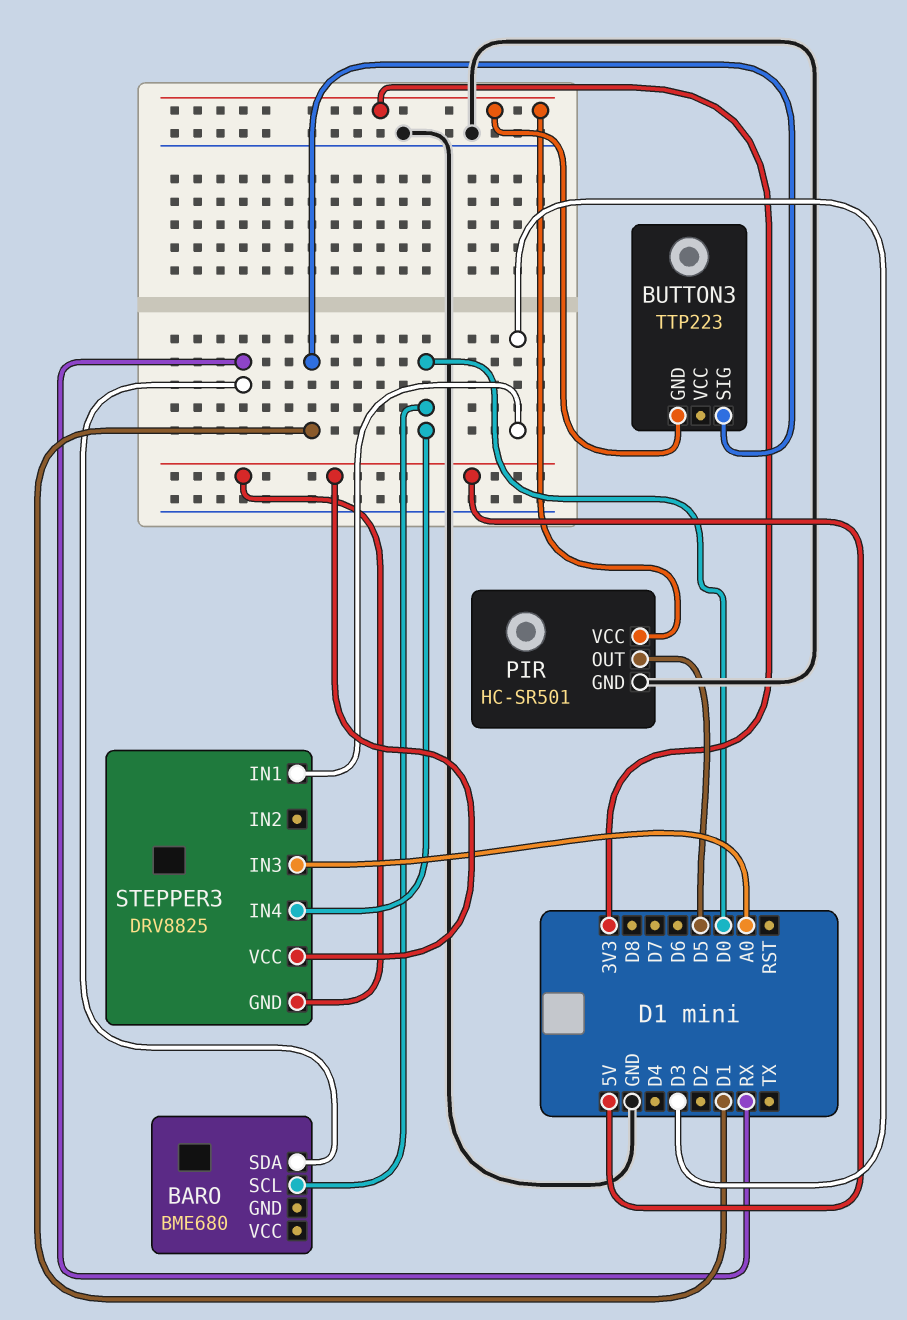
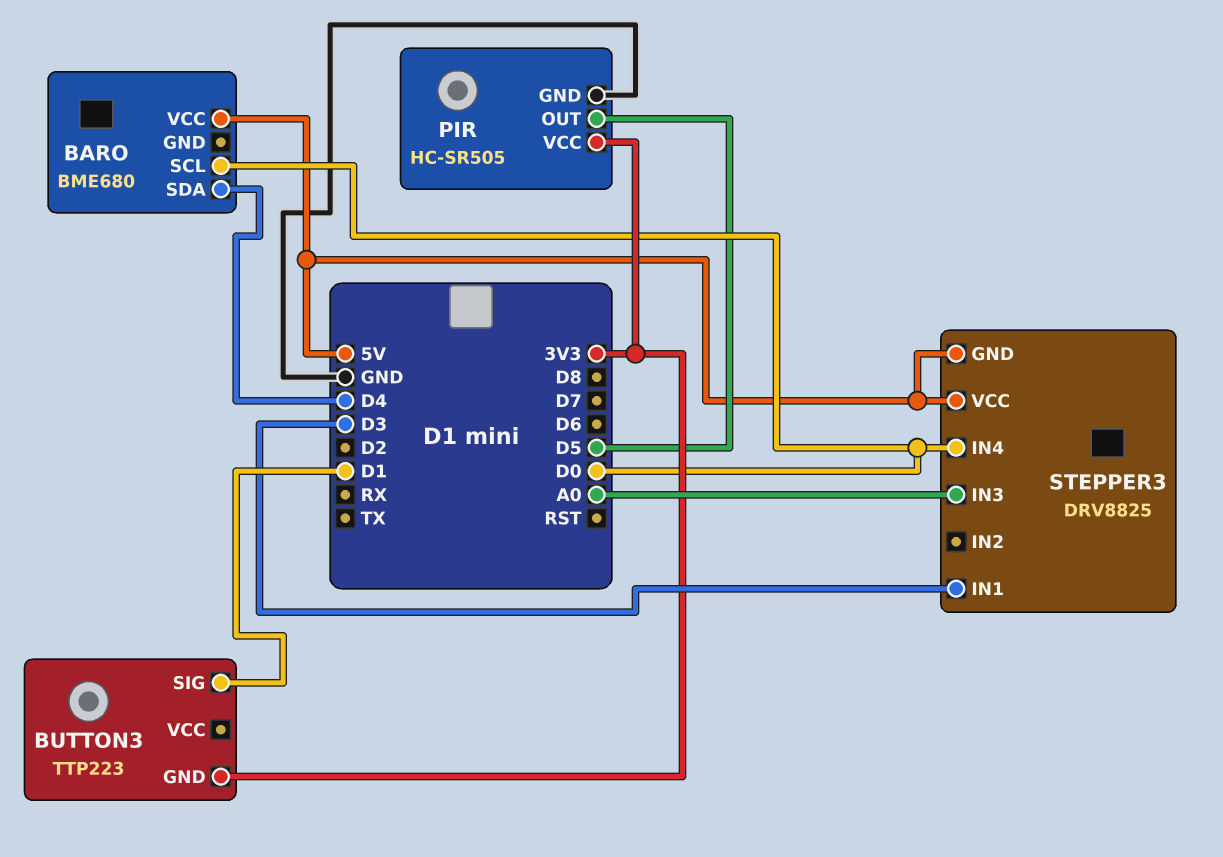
BARO pin SDA: RX -> D4
BARO pin VCC: none -> 5V
PIR: HC-SR501 -> HC-SR505

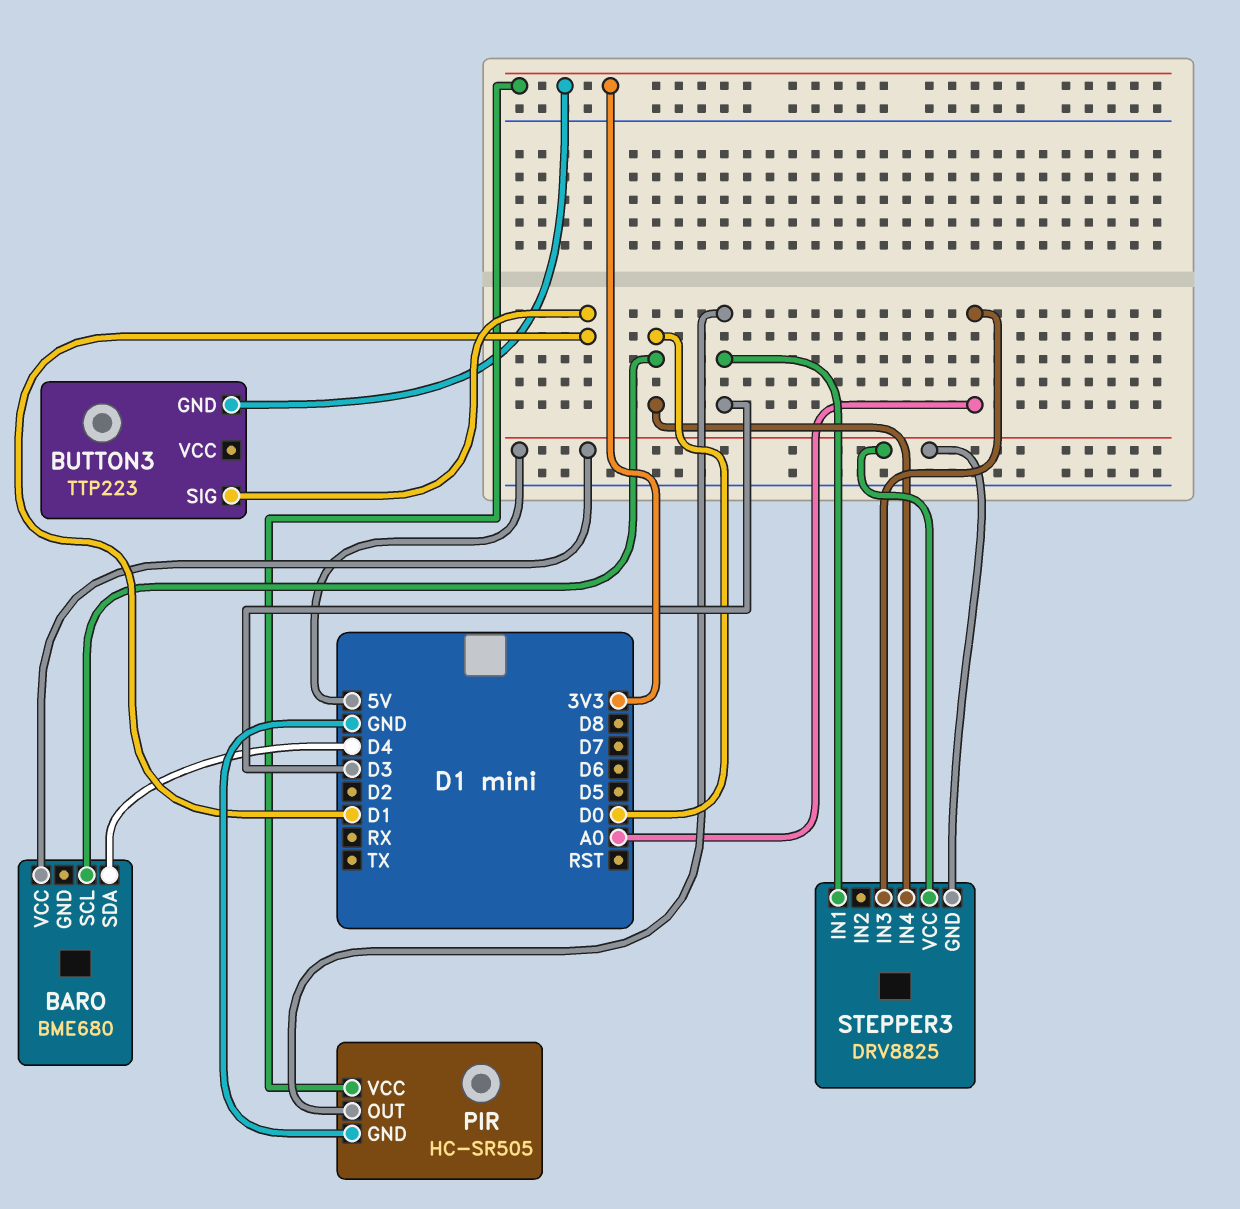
PIR pin OUT: D5 -> D3

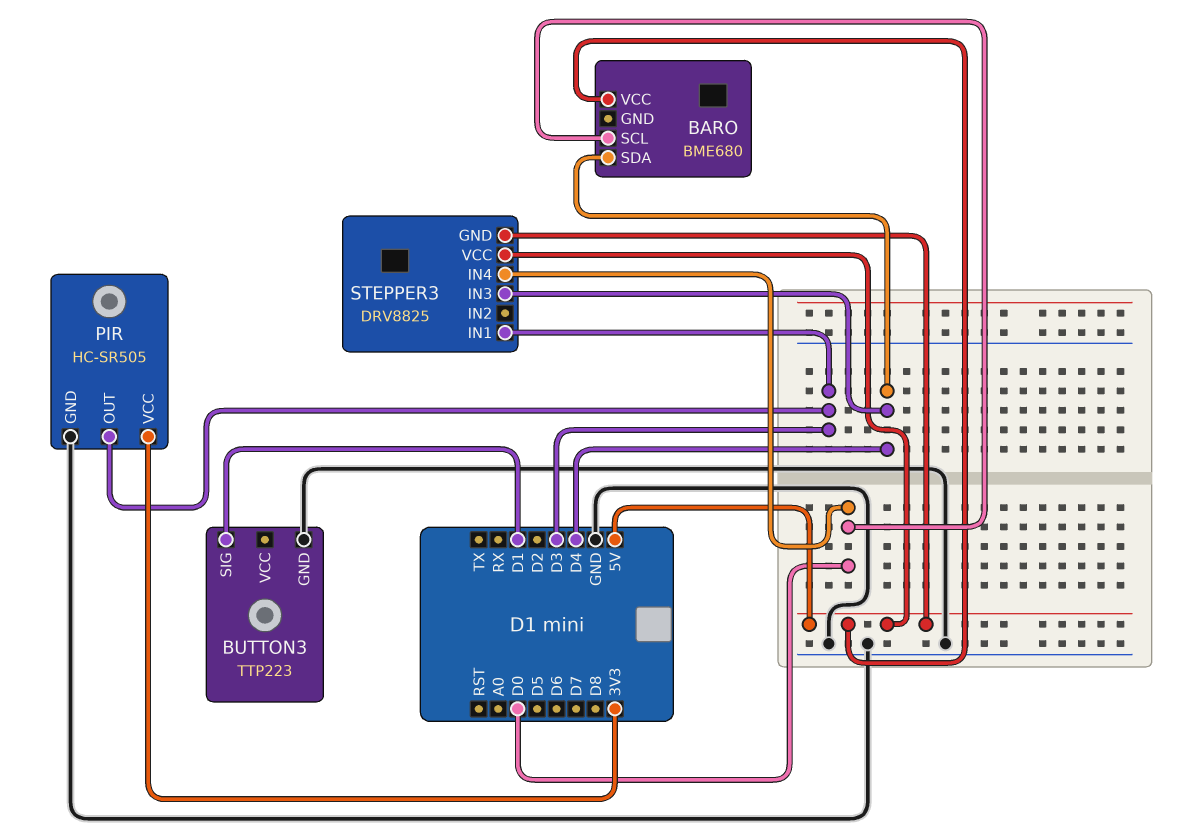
BUTTON3 pin GND: 3V3 -> GND
STEPPER3 pin IN3: A0 -> D4

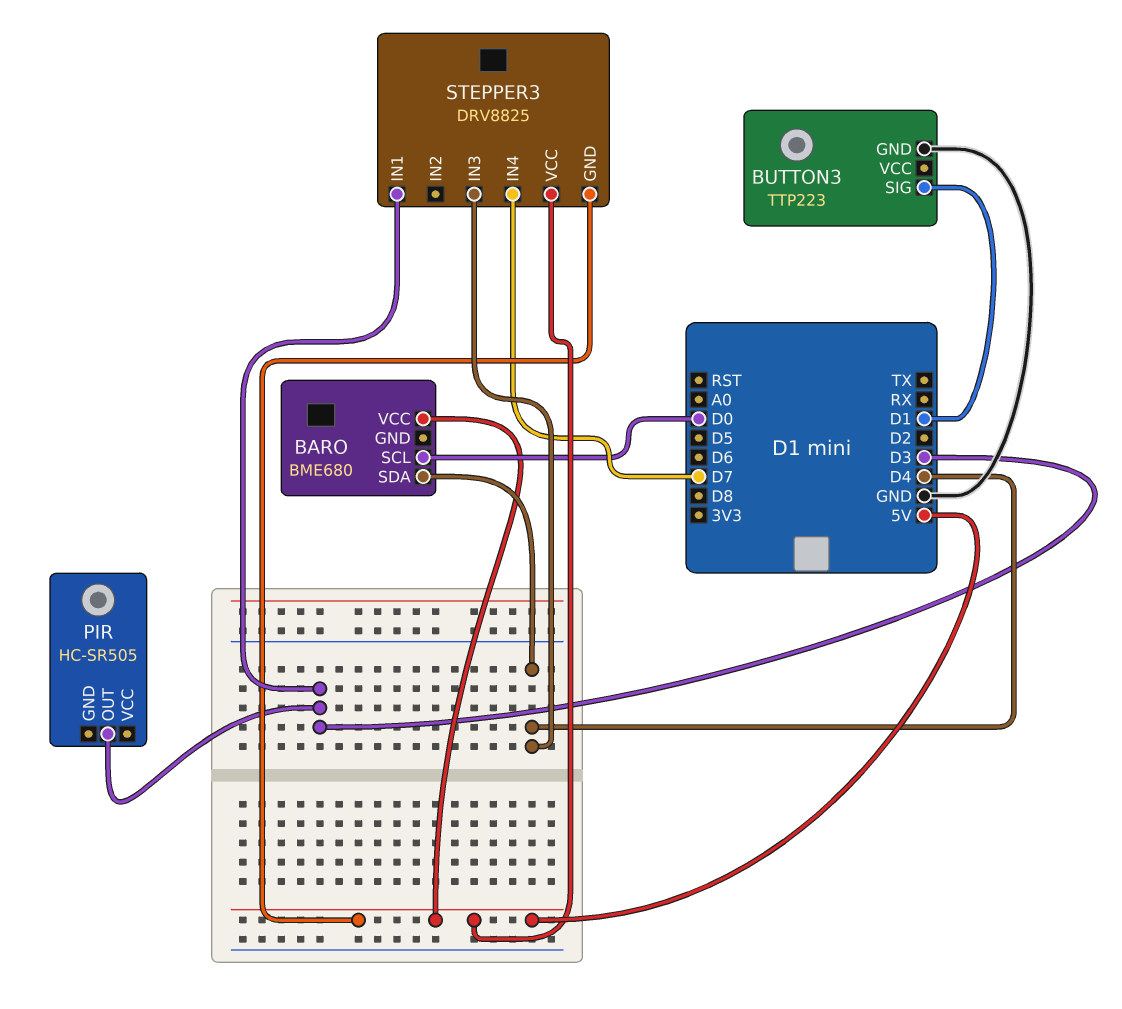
PIR pin GND: GND -> none
PIR pin VCC: 3V3 -> none
STEPPER3 pin IN4: D0 -> D7

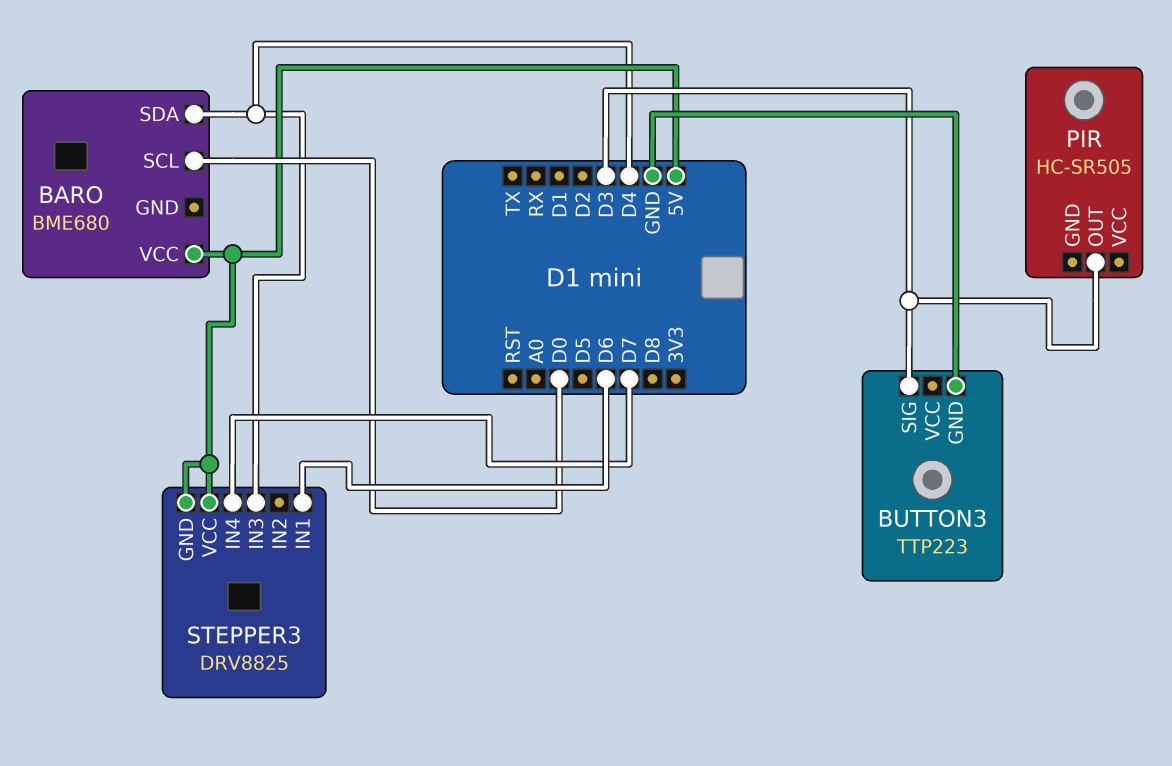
BUTTON3 pin SIG: D1 -> D3
STEPPER3 pin IN1: D3 -> D6

